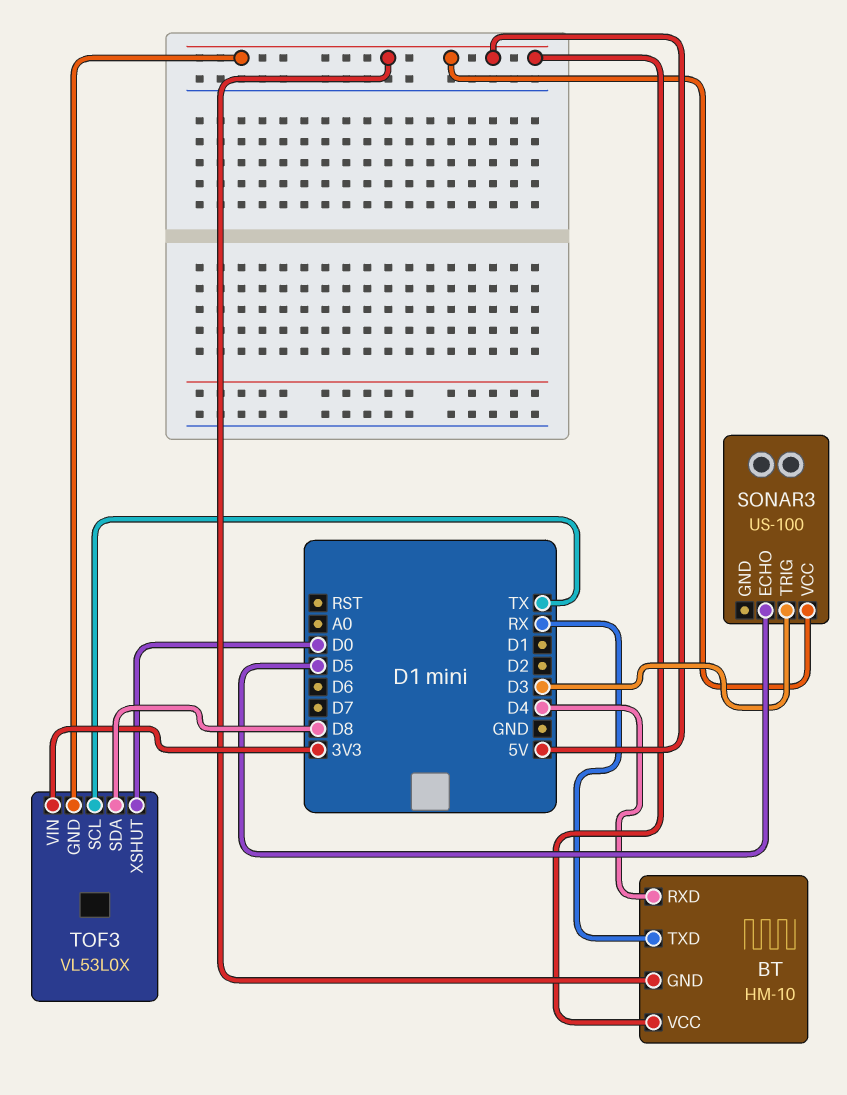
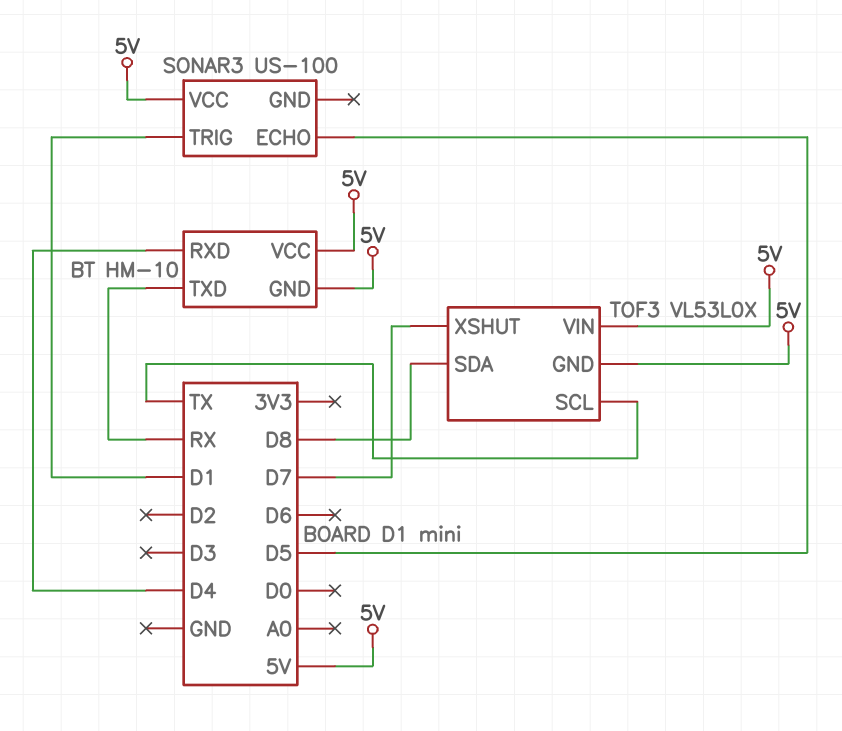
SONAR3 pin TRIG: D3 -> D1
TOF3 pin VIN: 3V3 -> 5V
TOF3 pin XSHUT: D0 -> D7

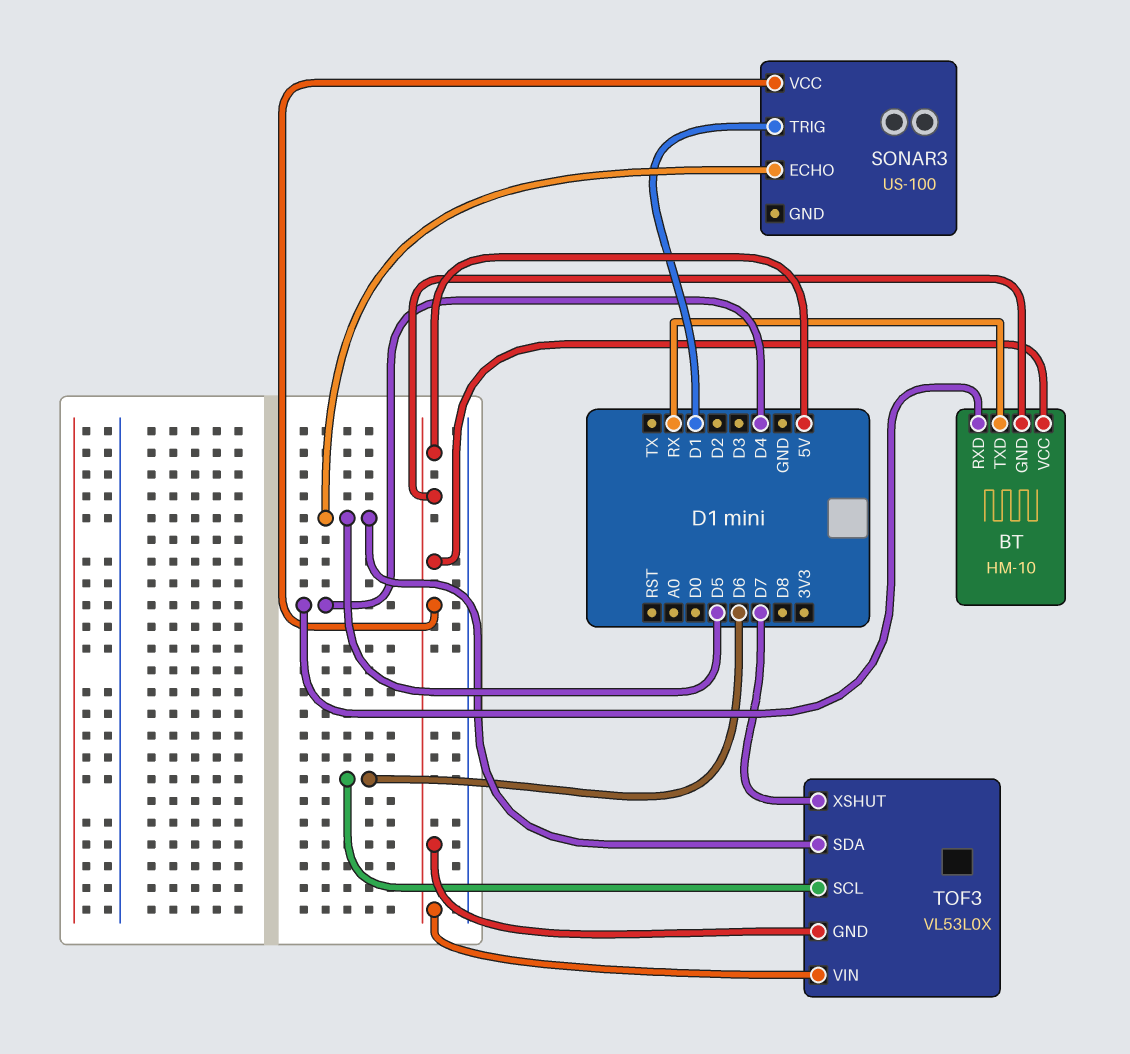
TOF3 pin SCL: TX -> D6
TOF3 pin SDA: D8 -> D5

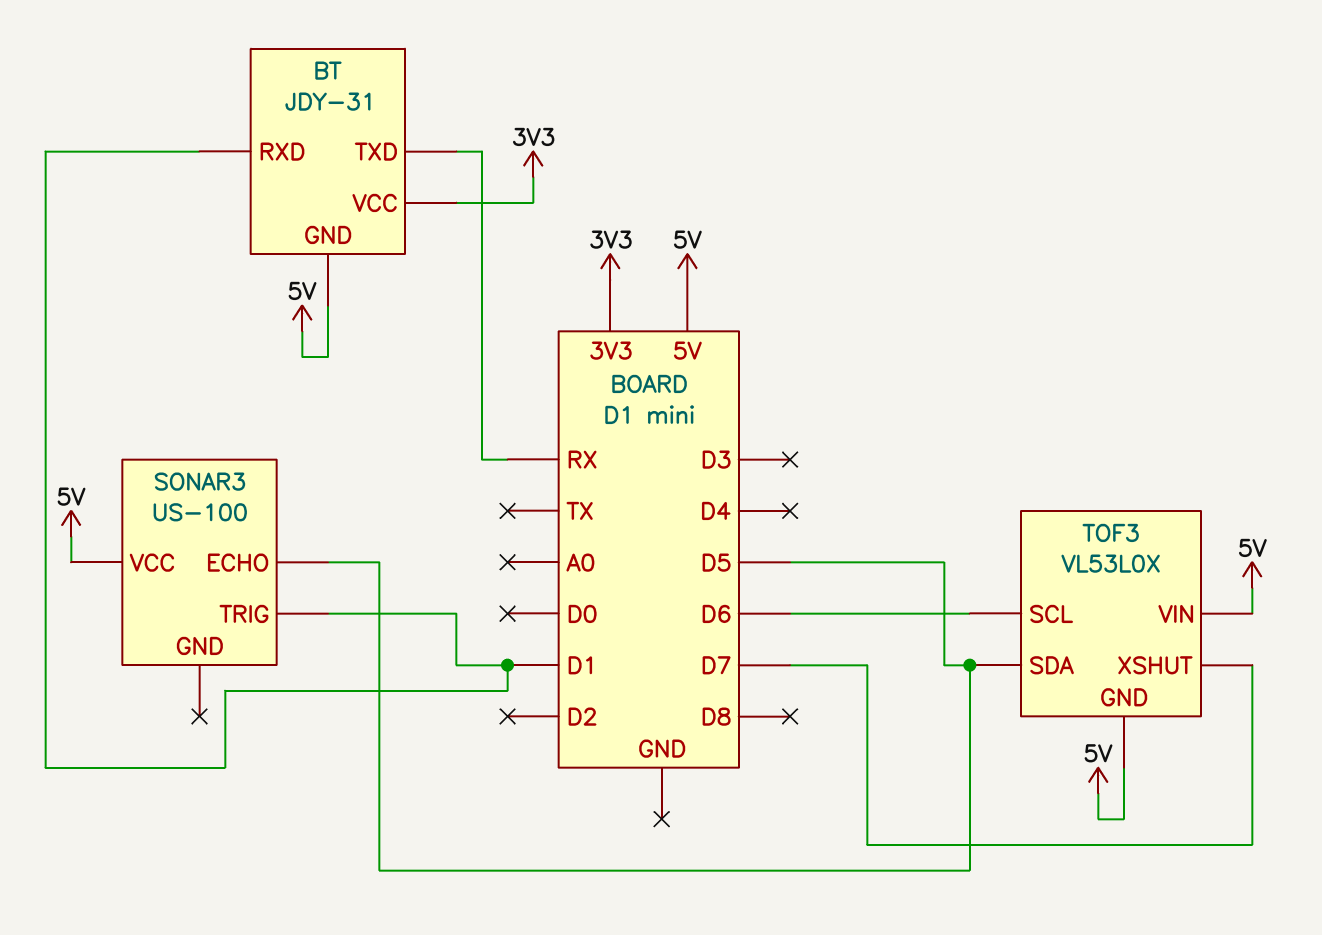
BT: HM-10 -> JDY-31
BT pin RXD: D4 -> D1
BT pin VCC: 5V -> 3V3

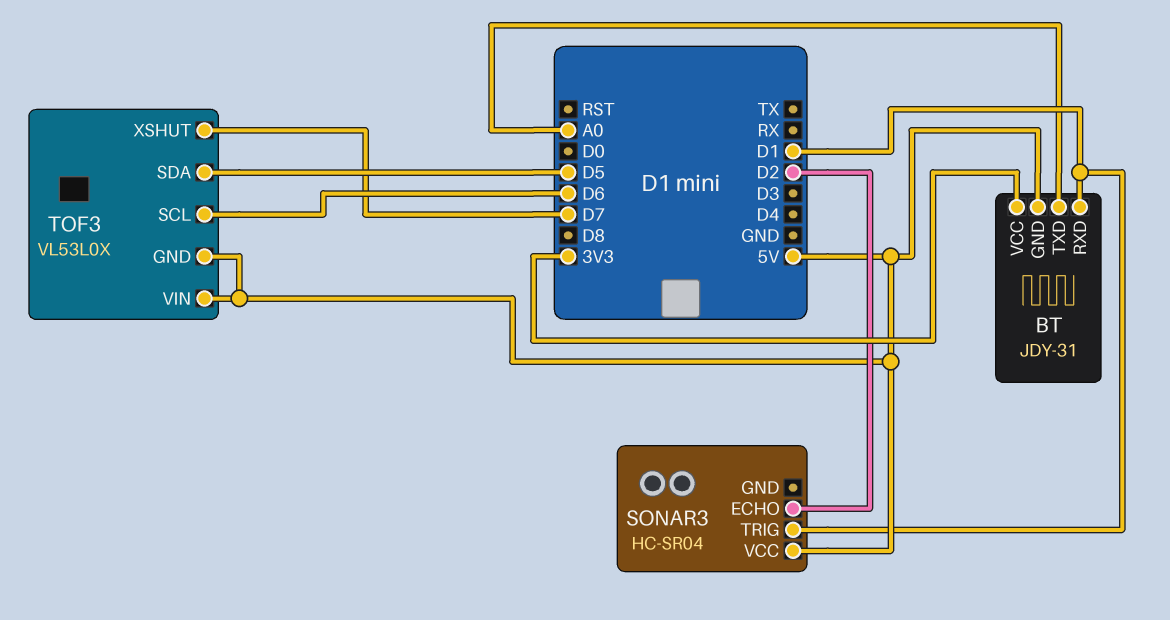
BT pin TXD: RX -> A0
SONAR3: US-100 -> HC-SR04
SONAR3 pin ECHO: D5 -> D2

